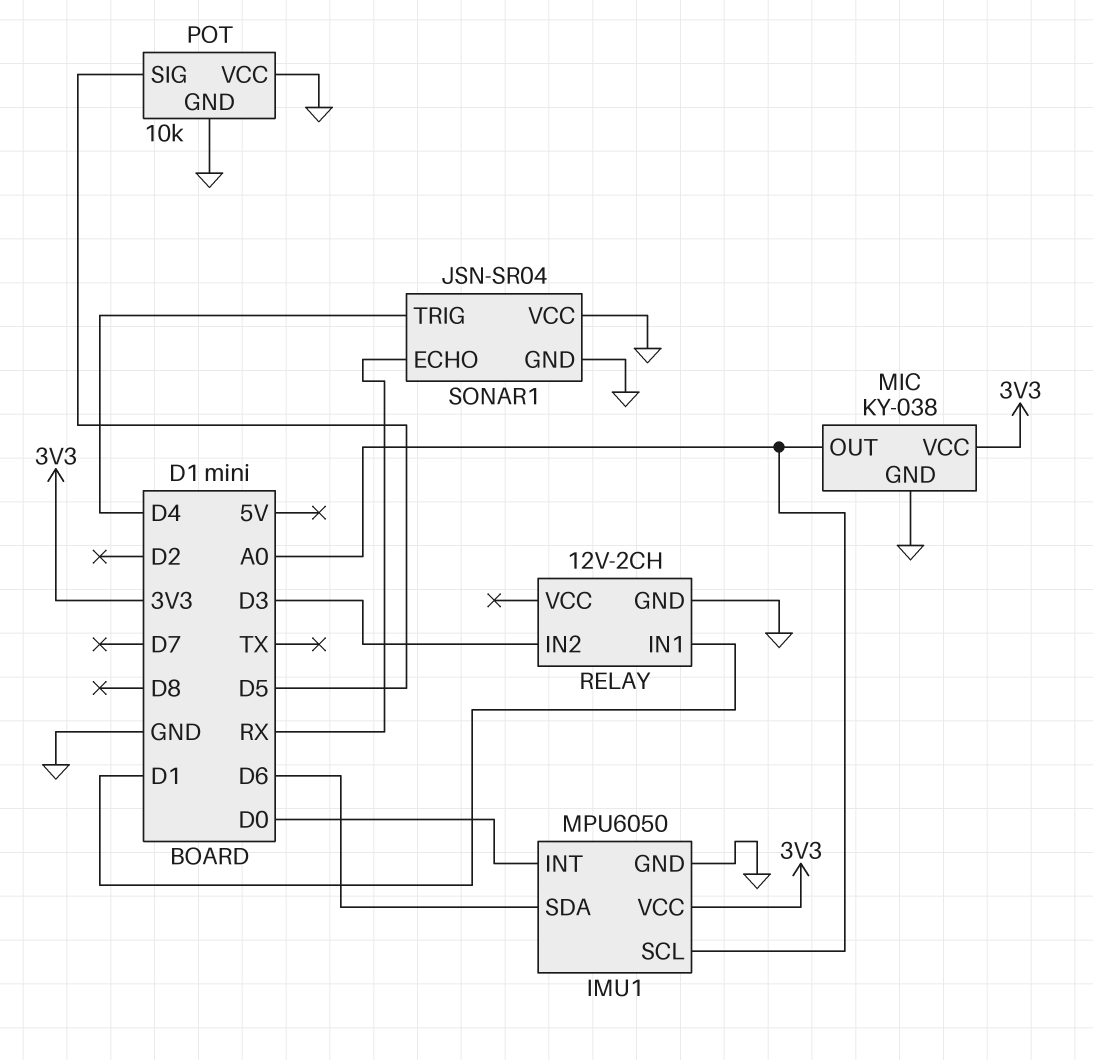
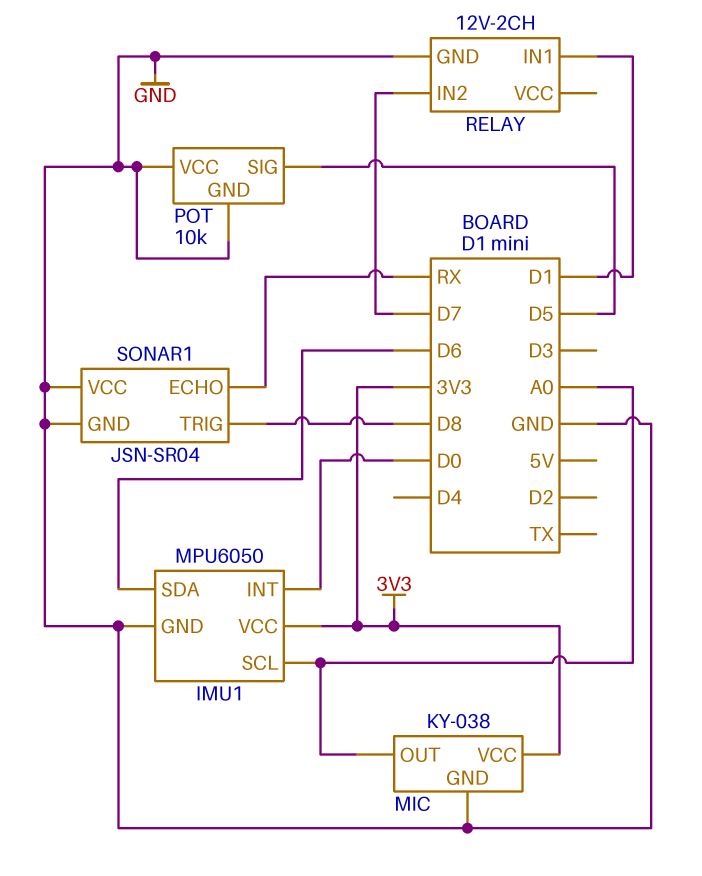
RELAY pin IN2: D3 -> D7
SONAR1 pin TRIG: D4 -> D8

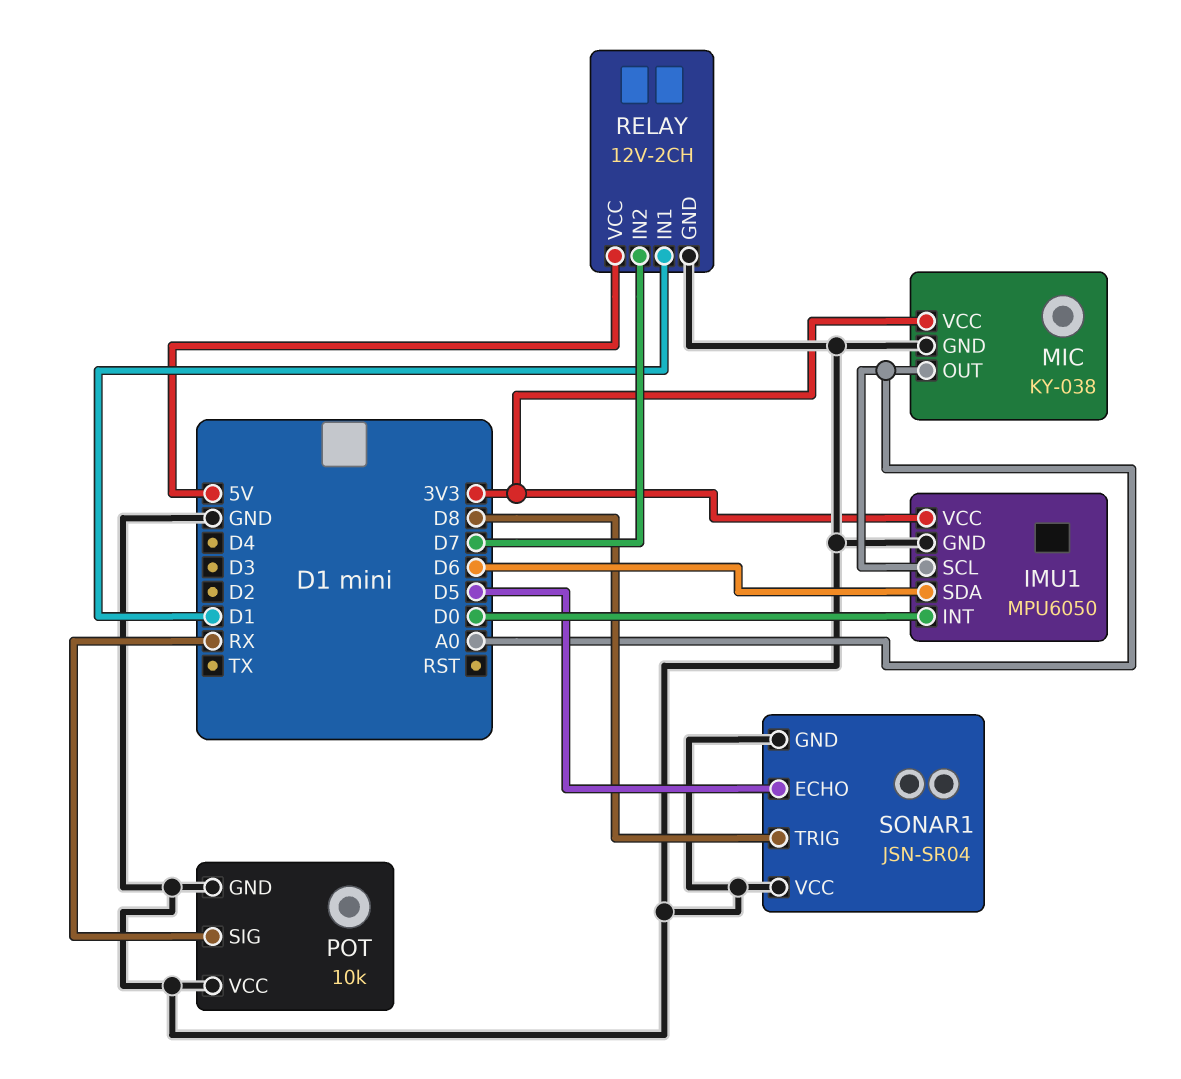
POT pin SIG: D5 -> RX
RELAY pin VCC: none -> 5V
SONAR1 pin ECHO: RX -> D5

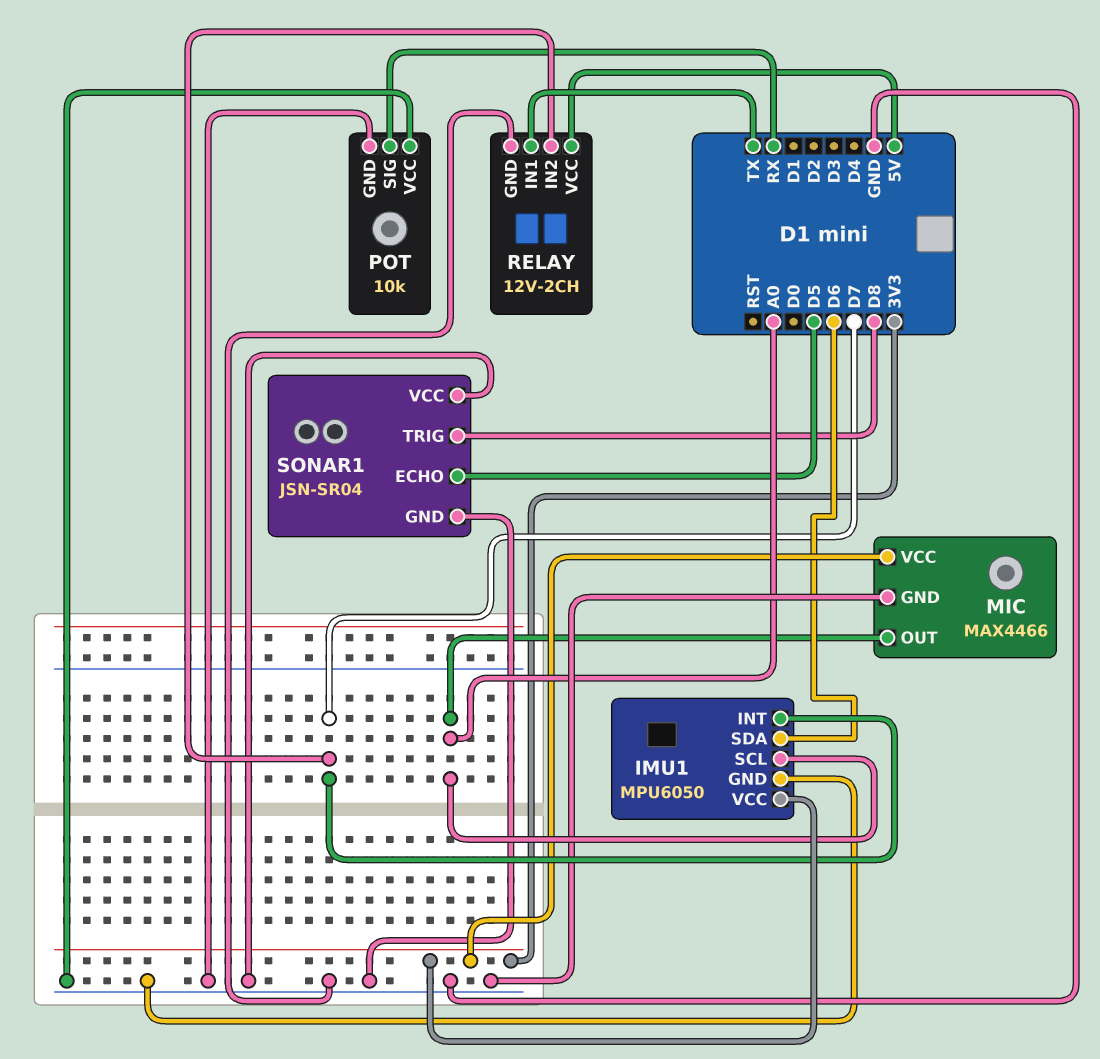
IMU1 pin INT: D0 -> D7
MIC: KY-038 -> MAX4466
RELAY pin IN1: D1 -> TX

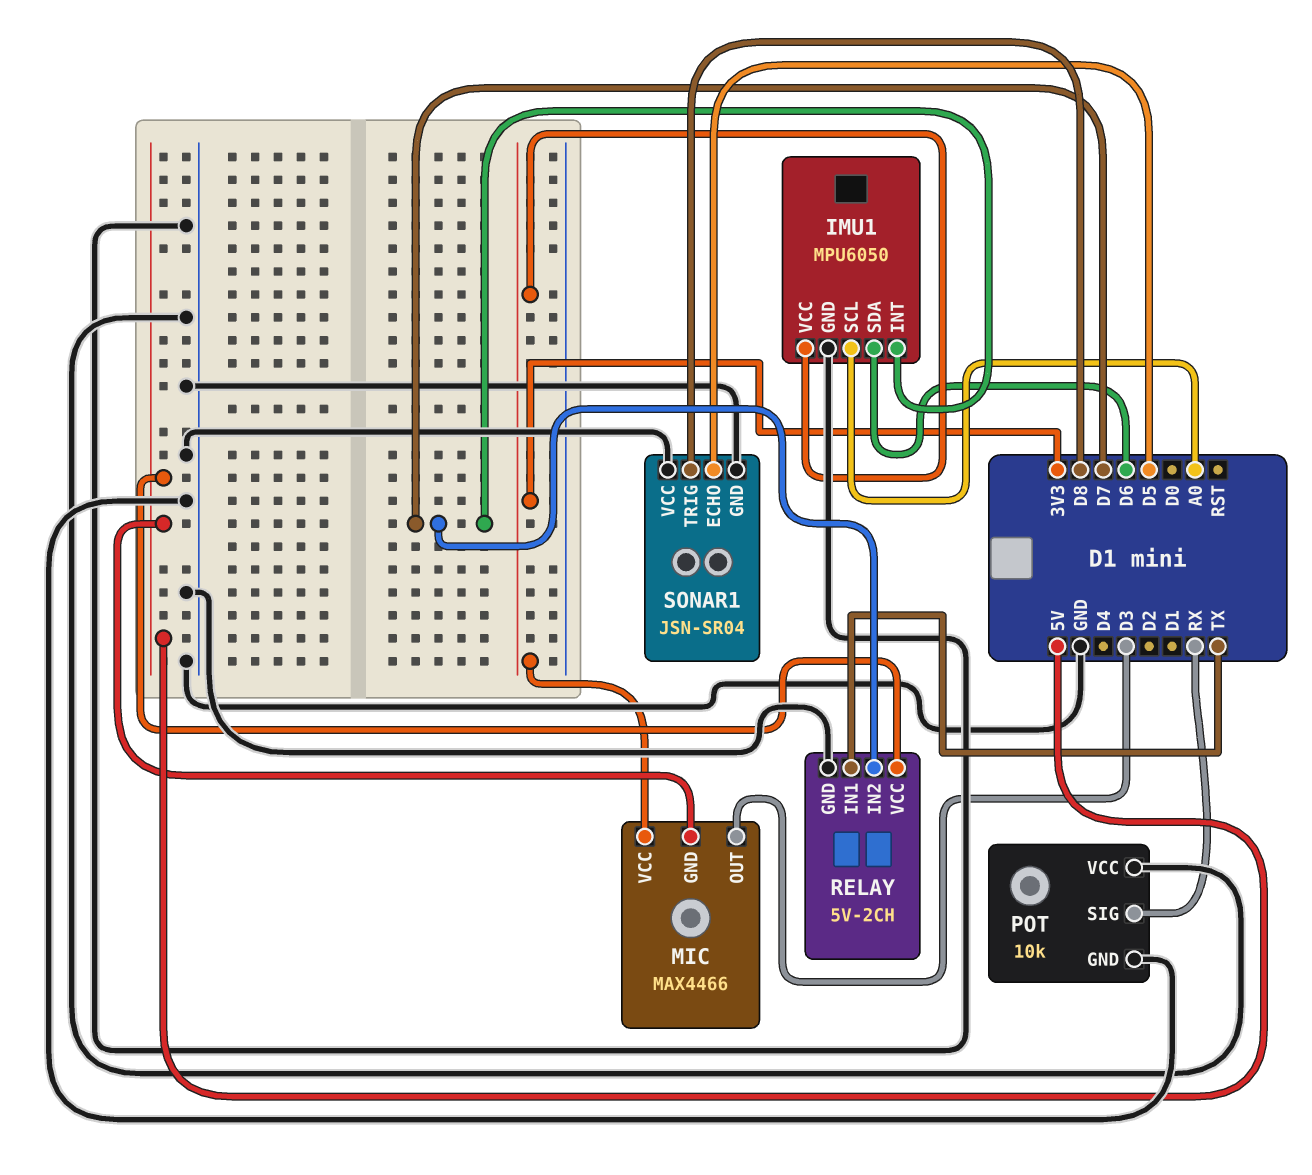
MIC pin GND: GND -> 5V
MIC pin OUT: A0 -> D3
RELAY: 12V-2CH -> 5V-2CH

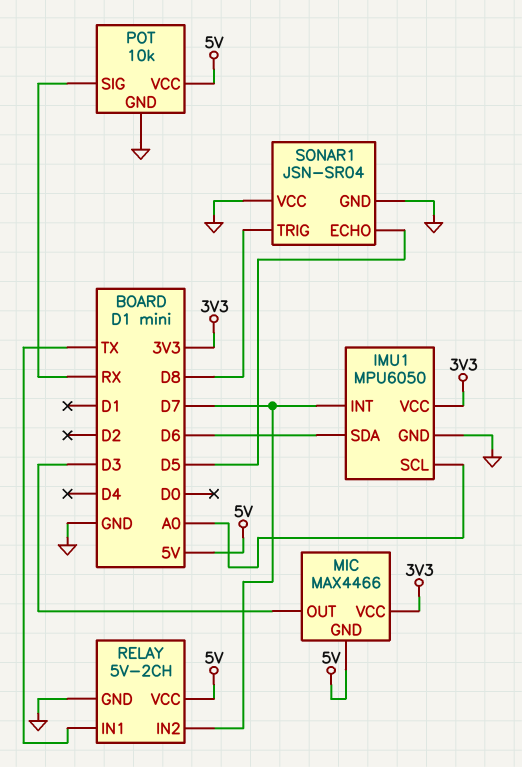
POT pin VCC: GND -> 5V

